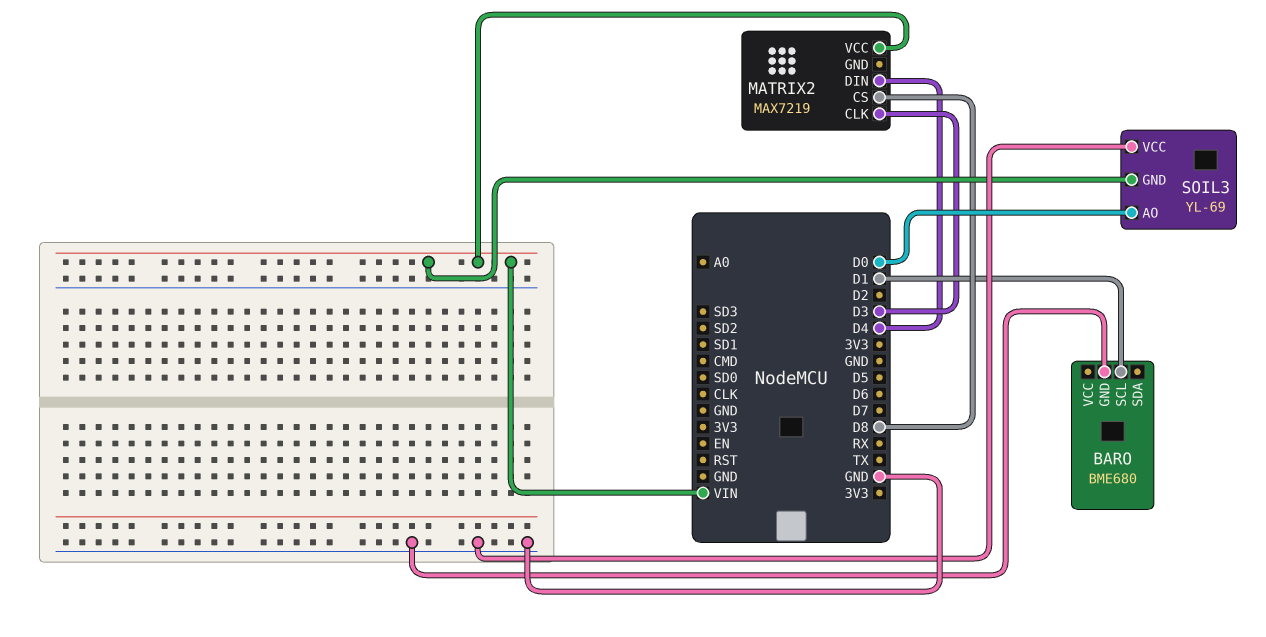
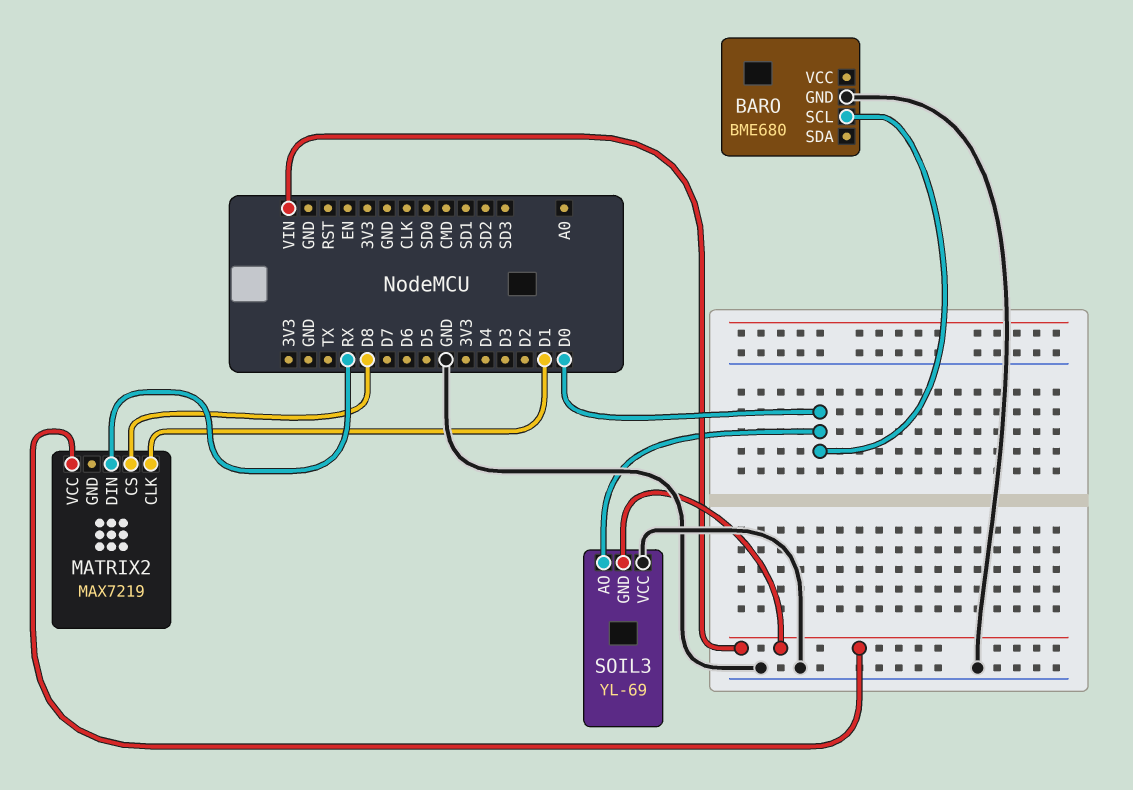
BARO pin SCL: D1 -> D0
MATRIX2 pin CLK: D3 -> D1
MATRIX2 pin DIN: D4 -> RX

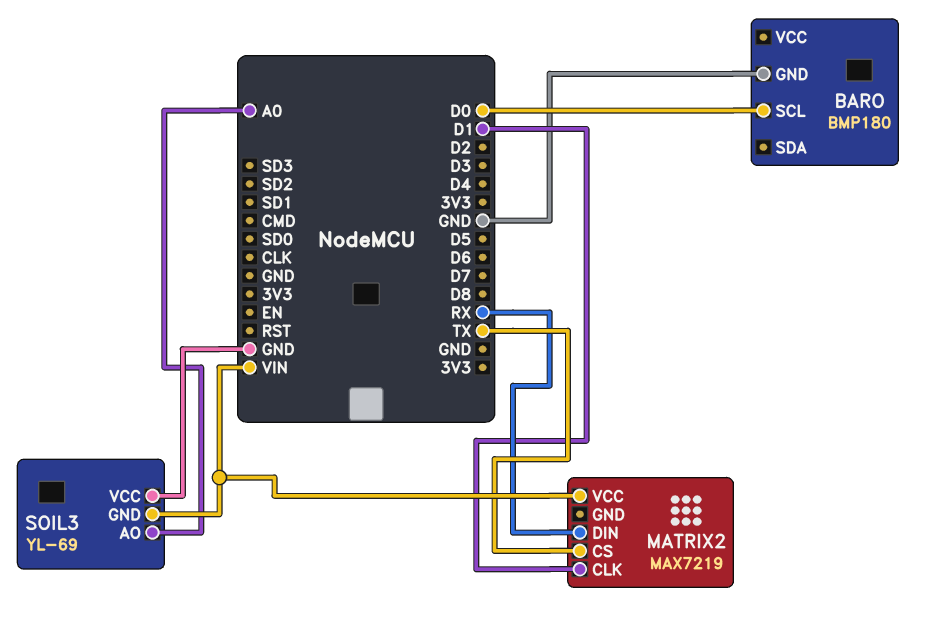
BARO: BME680 -> BMP180
MATRIX2 pin CS: D8 -> TX
SOIL3 pin AO: D0 -> A0

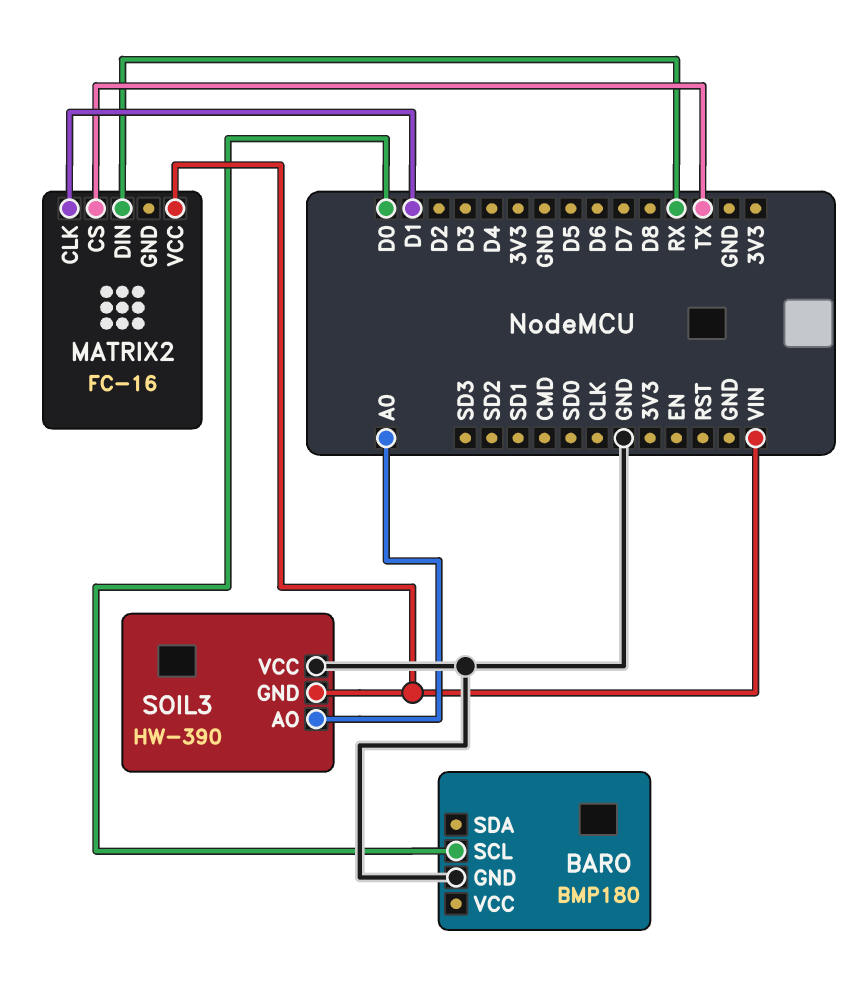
MATRIX2: MAX7219 -> FC-16
SOIL3: YL-69 -> HW-390

